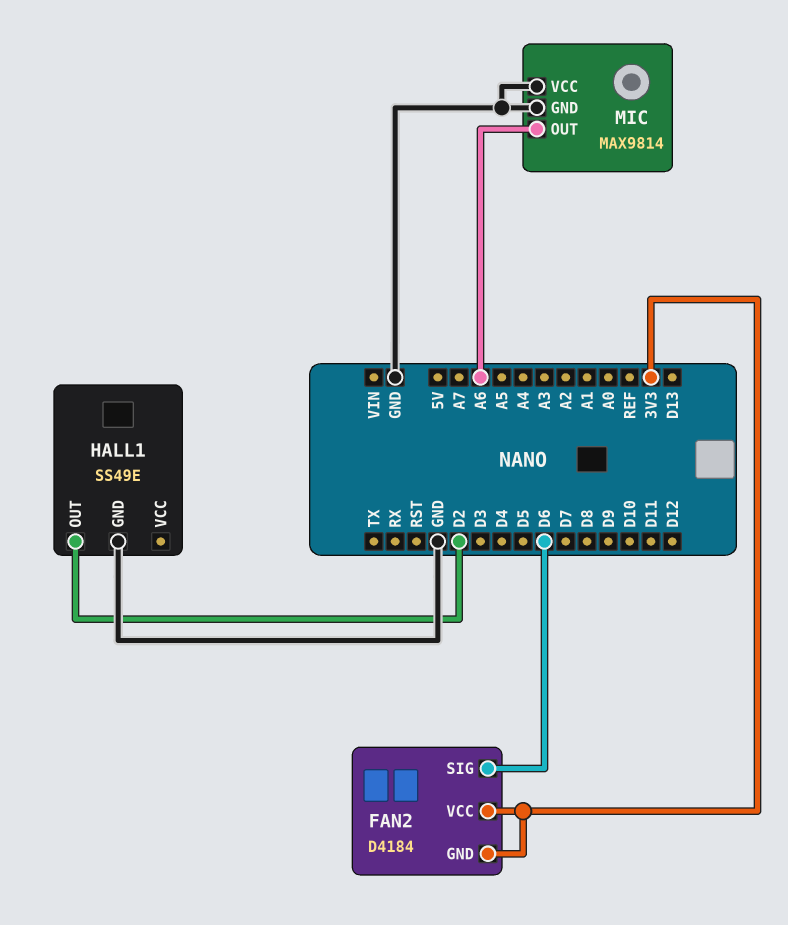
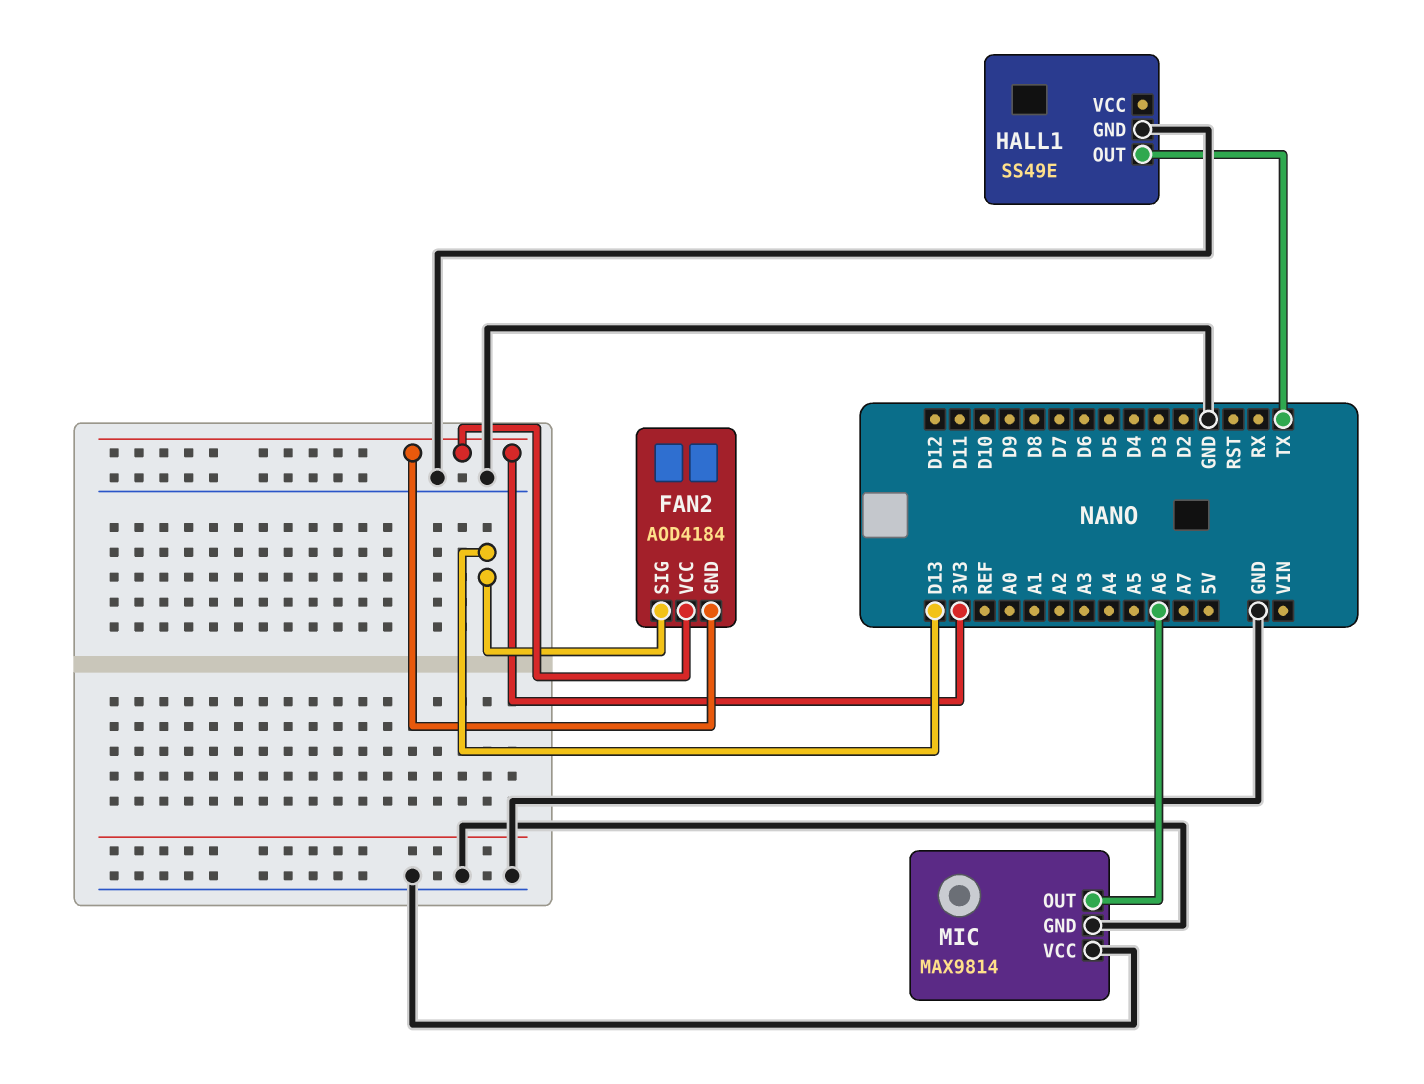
FAN2: D4184 -> AOD4184
FAN2 pin SIG: D6 -> D13
HALL1 pin OUT: D2 -> TX

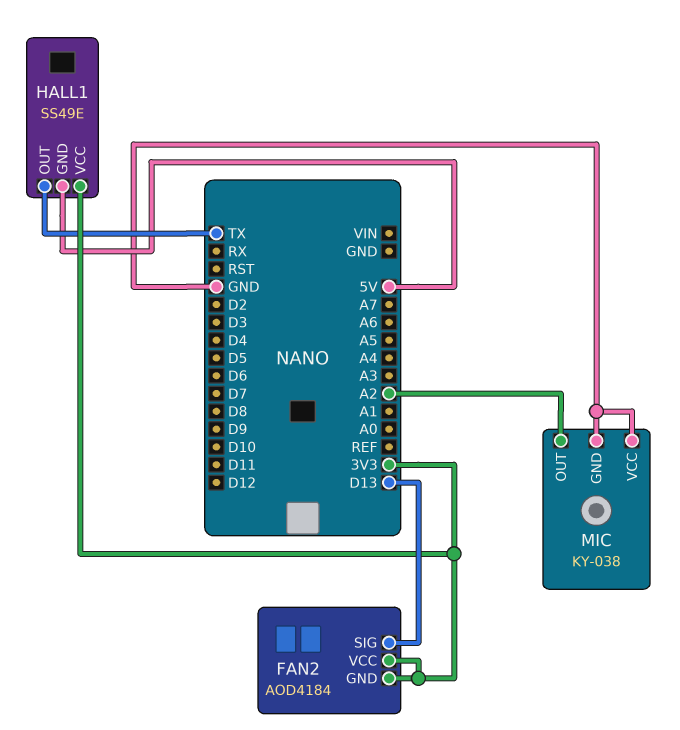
HALL1 pin GND: GND -> 5V
HALL1 pin VCC: none -> 3V3
MIC: MAX9814 -> KY-038
MIC pin OUT: A6 -> A2

